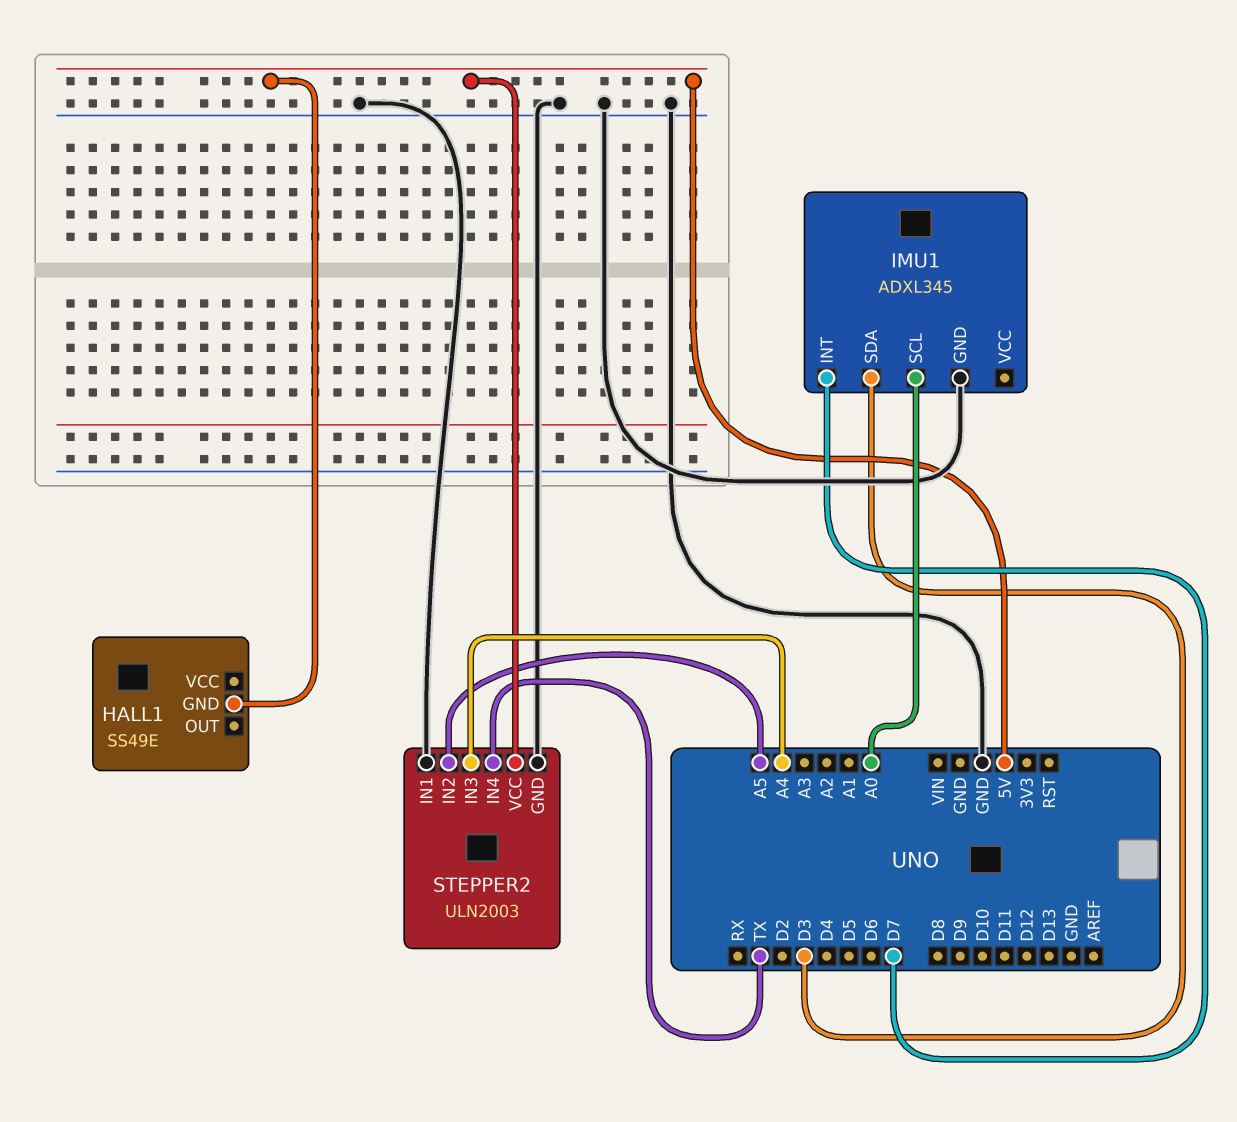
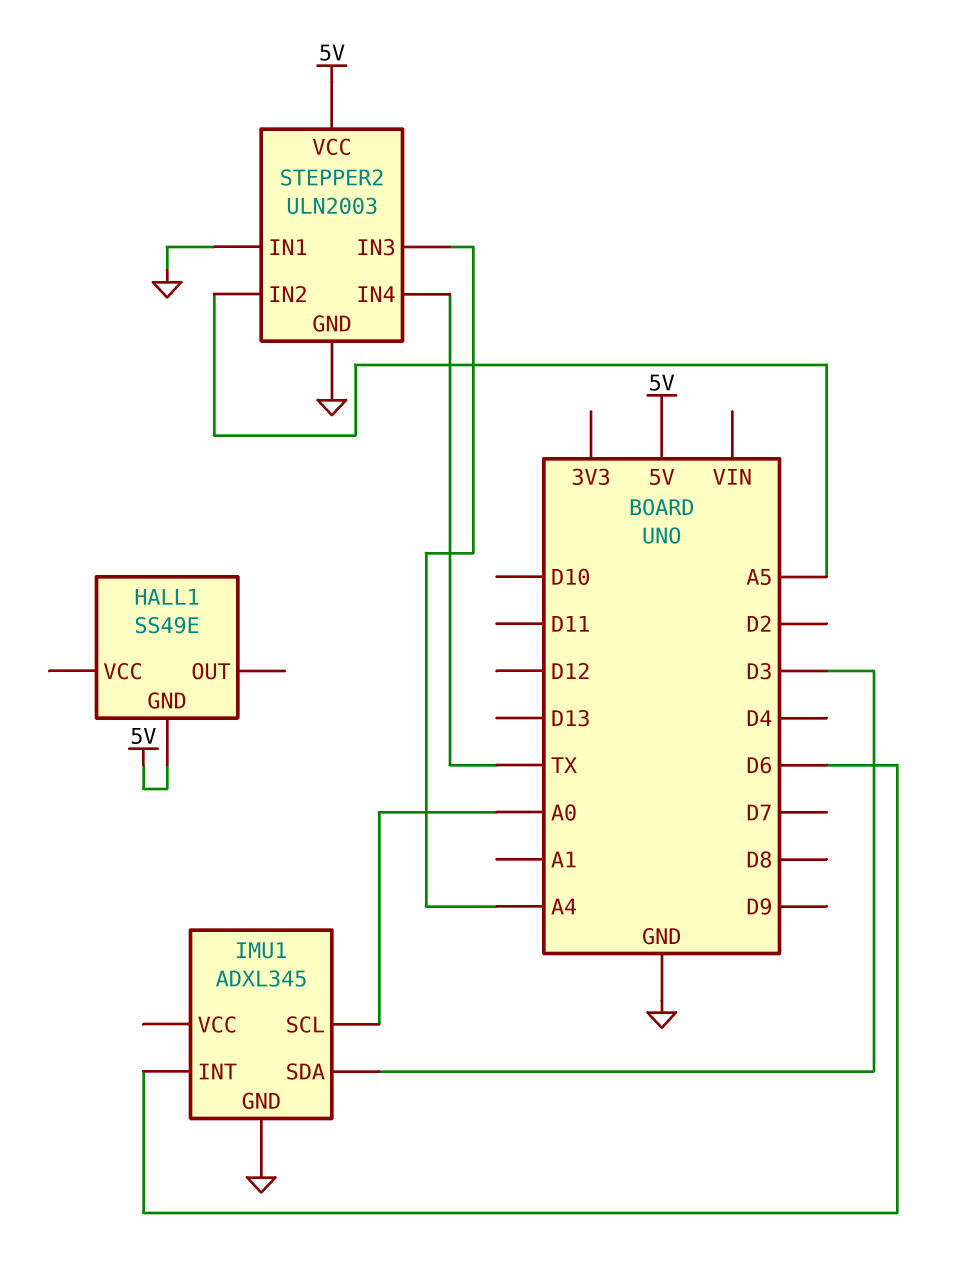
IMU1 pin INT: D7 -> D6

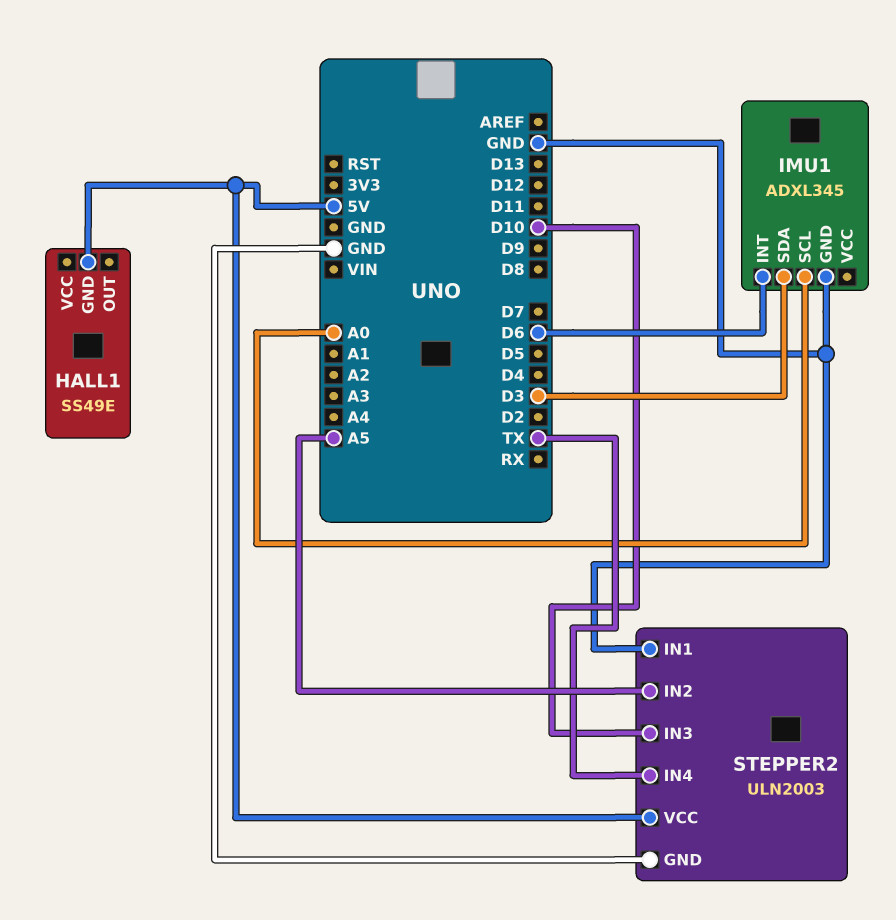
STEPPER2 pin IN3: A4 -> D10

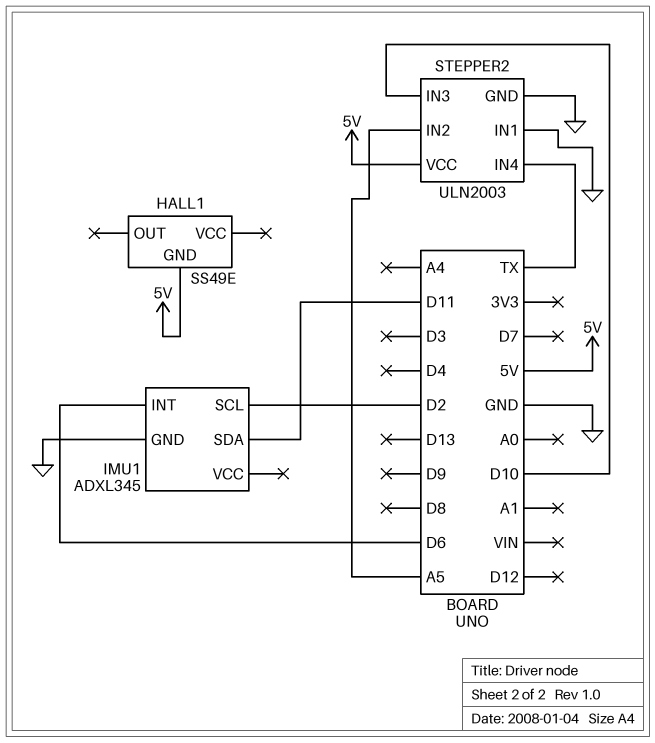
IMU1 pin SCL: A0 -> D2
IMU1 pin SDA: D3 -> D11

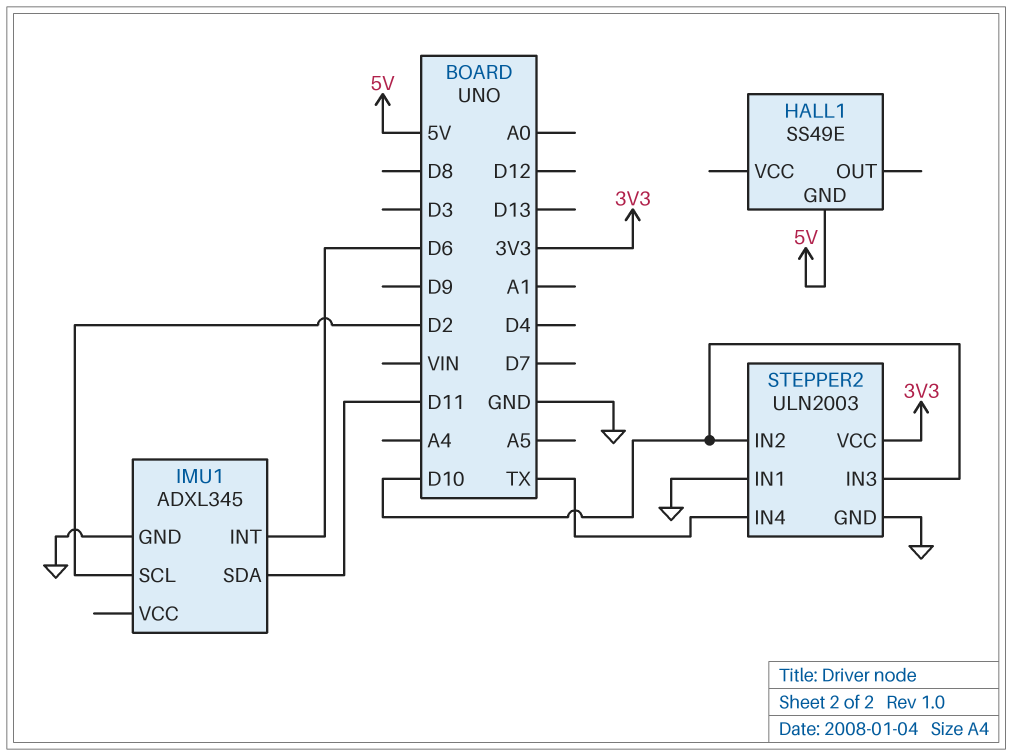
STEPPER2 pin IN2: A5 -> D10
STEPPER2 pin VCC: 5V -> 3V3

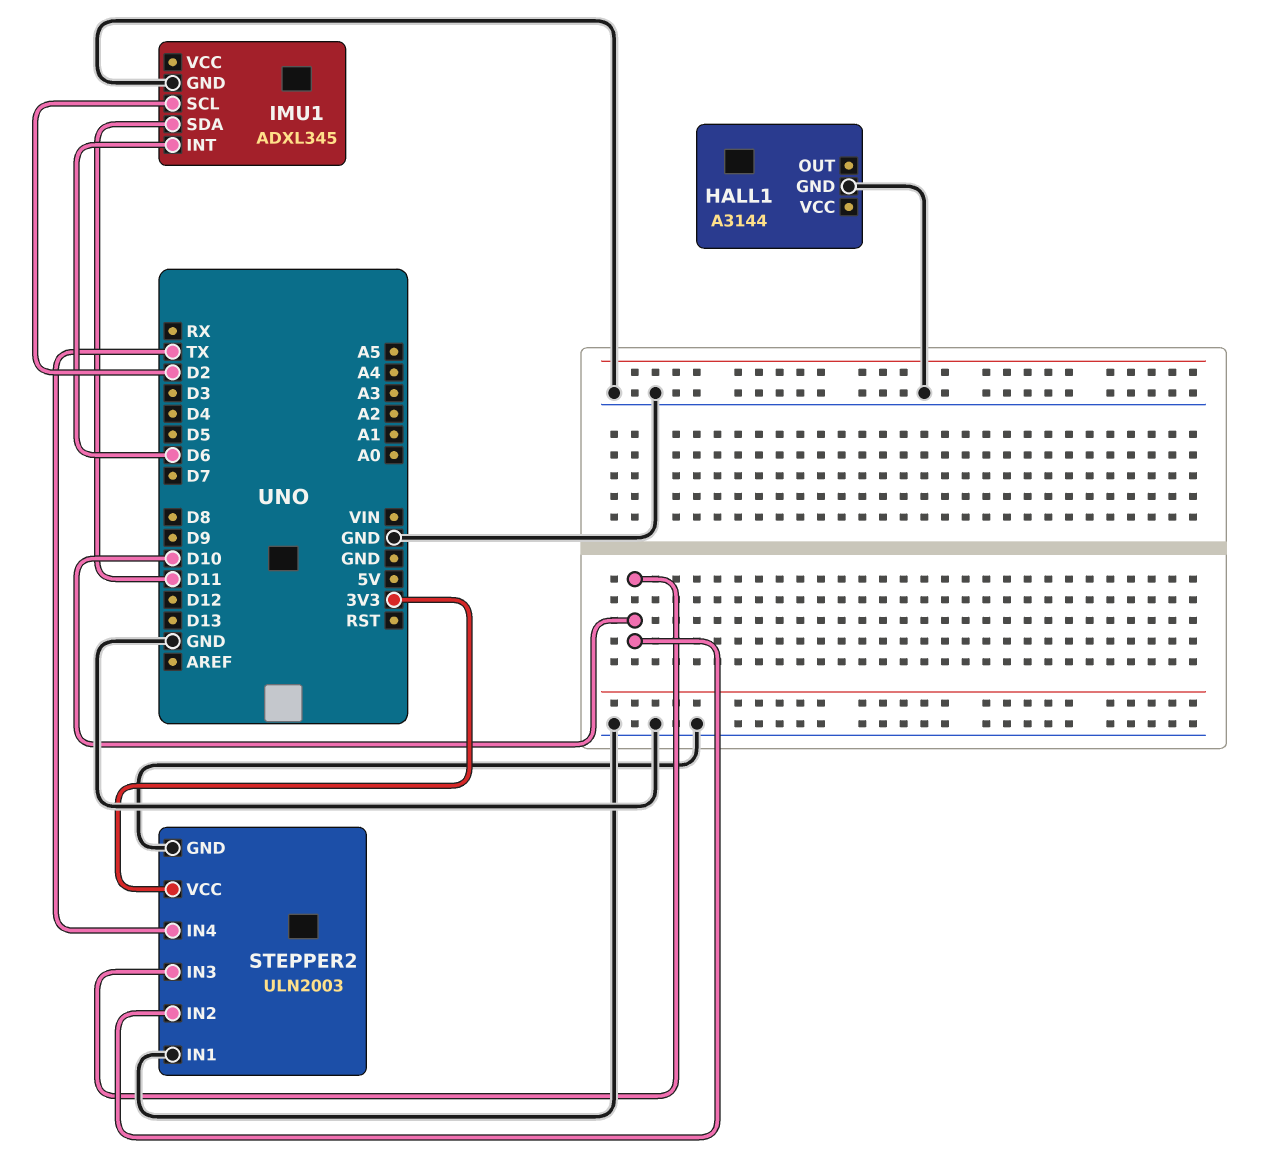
HALL1: SS49E -> A3144
HALL1 pin GND: 5V -> GND

